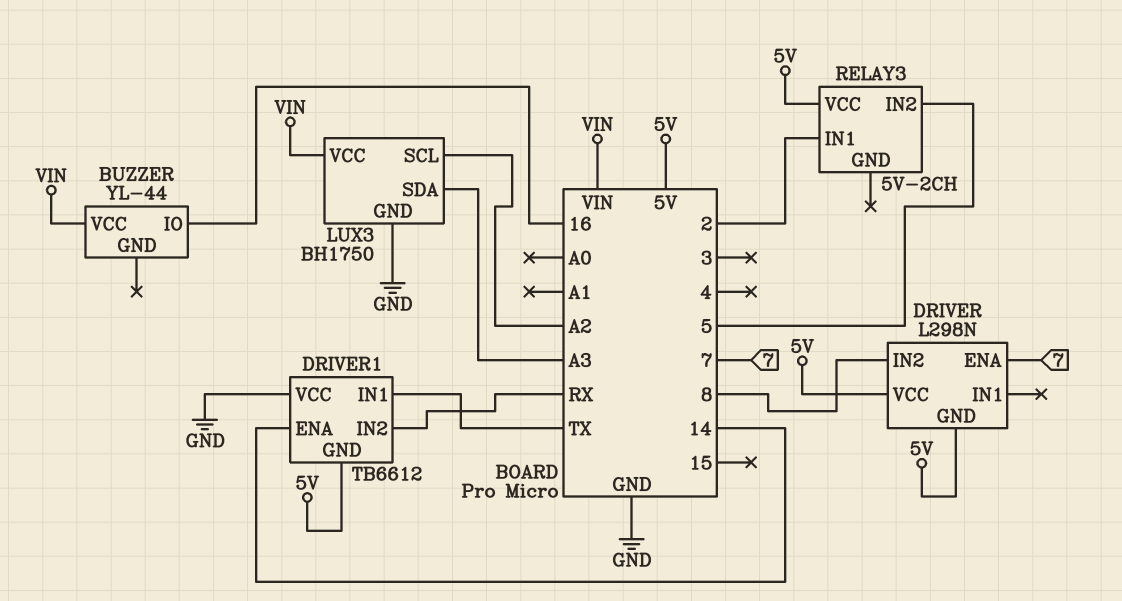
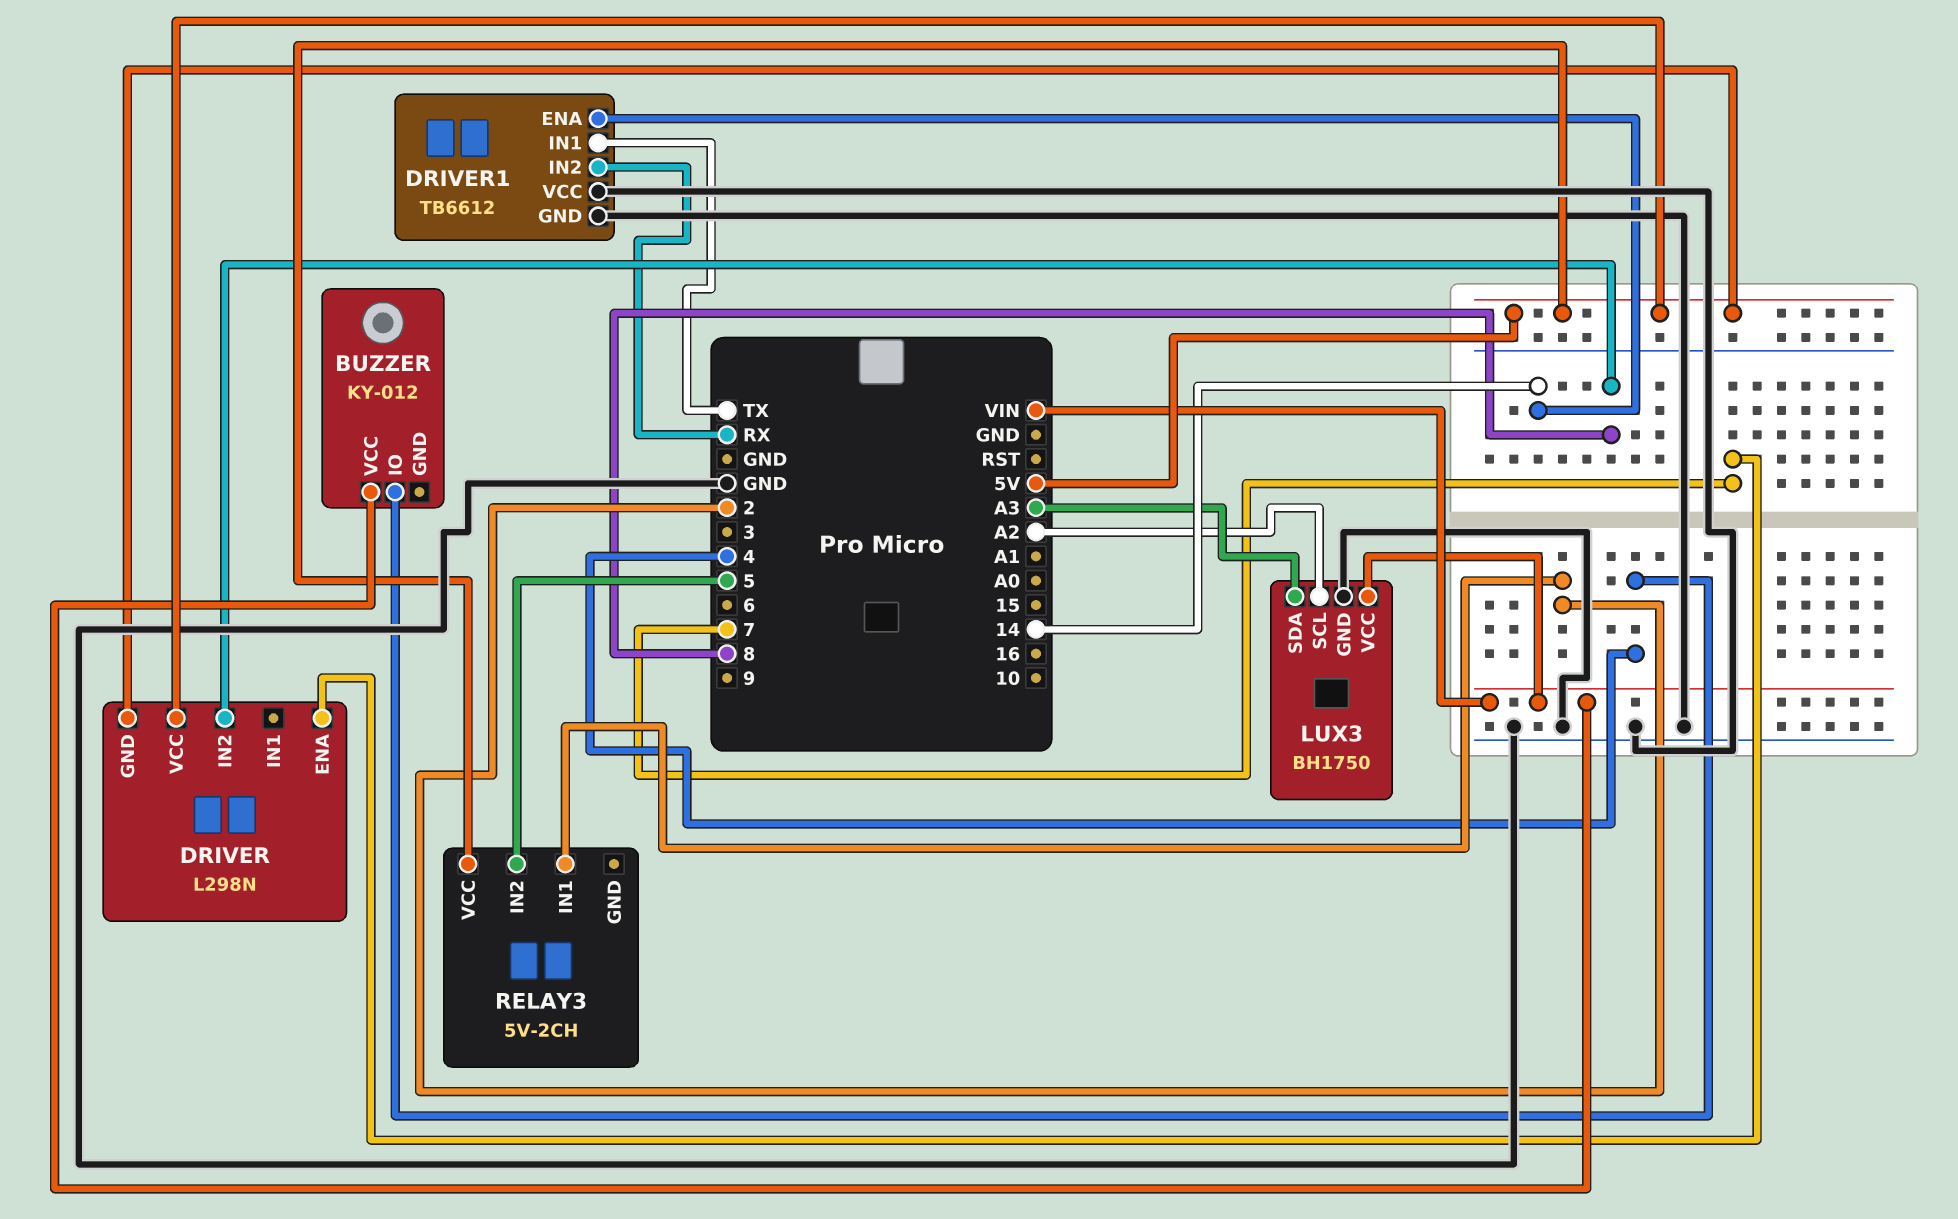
BUZZER: YL-44 -> KY-012
BUZZER pin IO: 16 -> 4
DRIVER1 pin GND: 5V -> GND

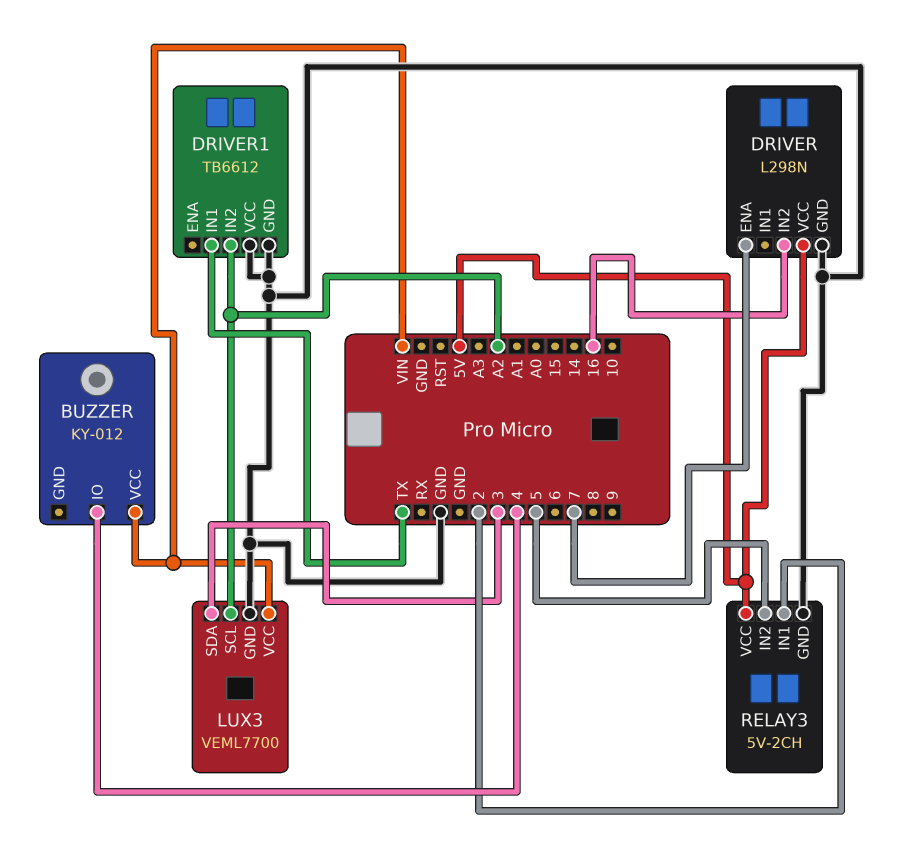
DRIVER pin GND: 5V -> GND
DRIVER pin IN2: 8 -> 16
DRIVER1 pin ENA: 14 -> none
DRIVER1 pin IN2: RX -> A2
LUX3: BH1750 -> VEML7700
LUX3 pin SDA: A3 -> 3
RELAY3 pin GND: none -> GND

